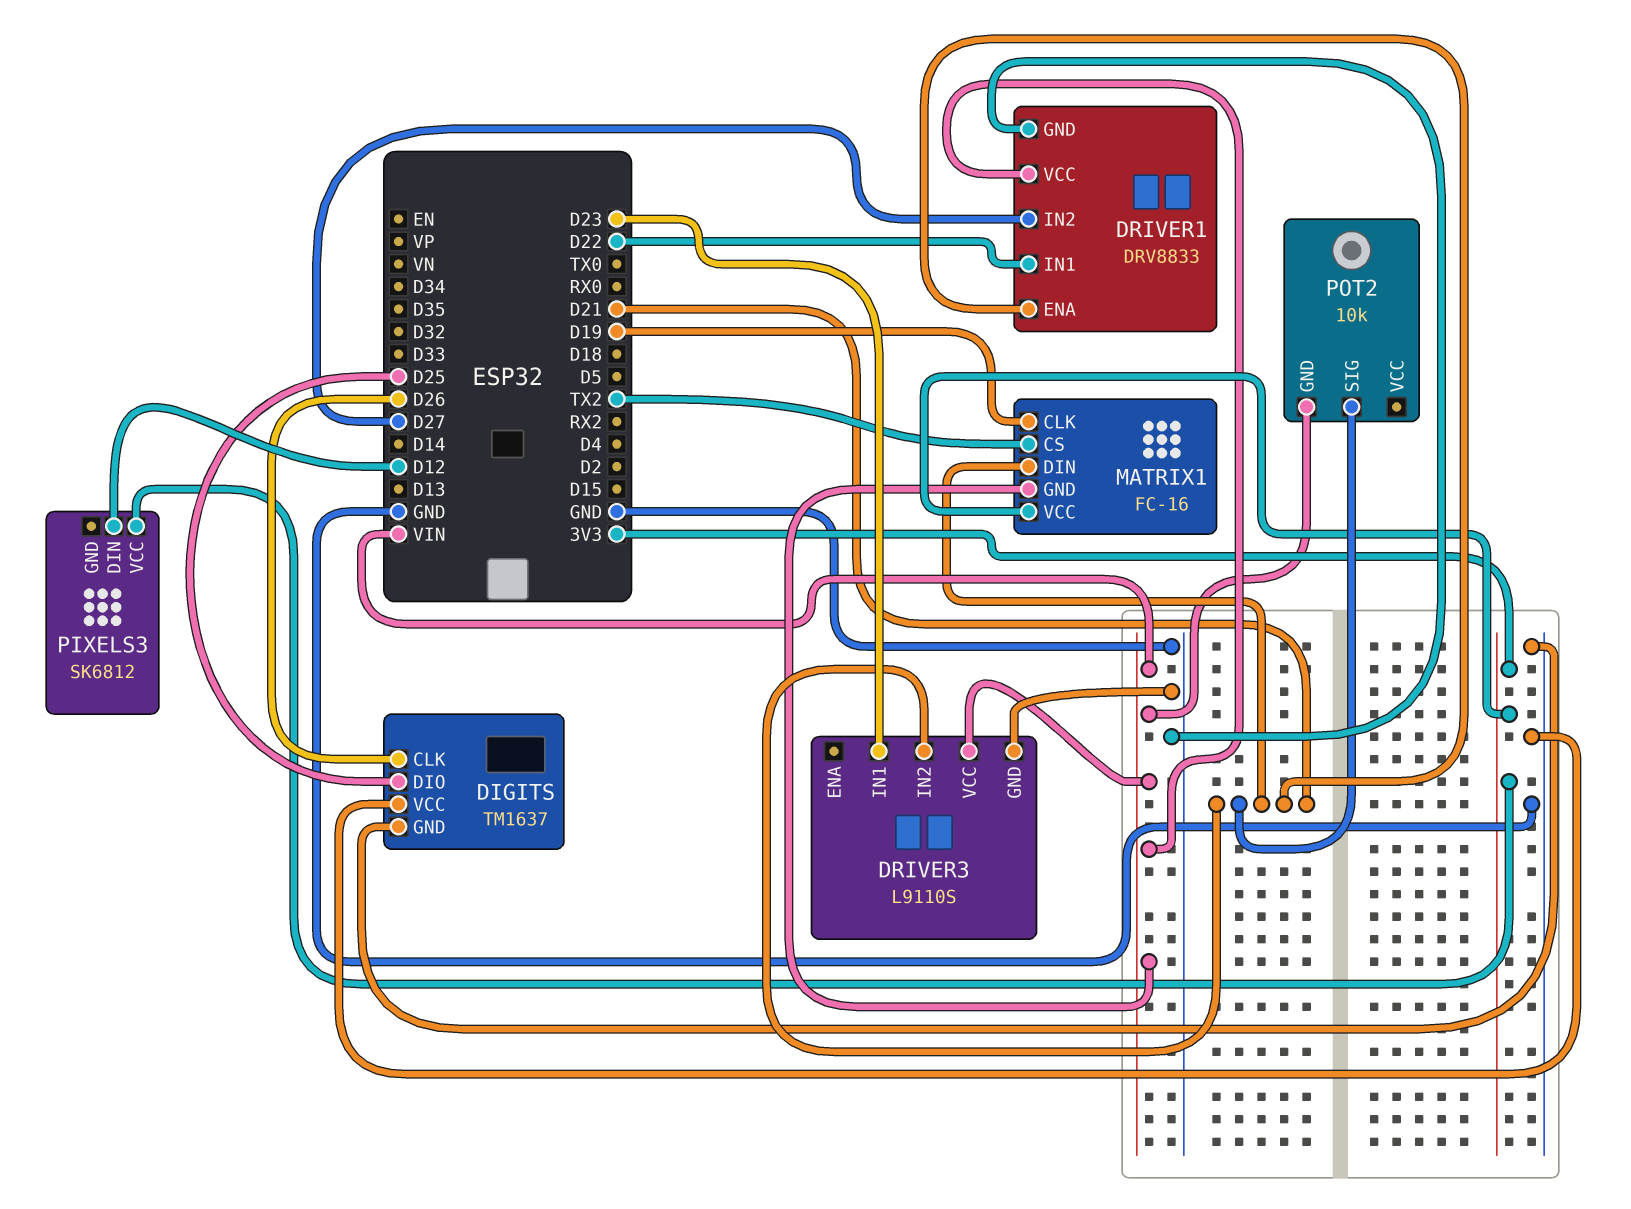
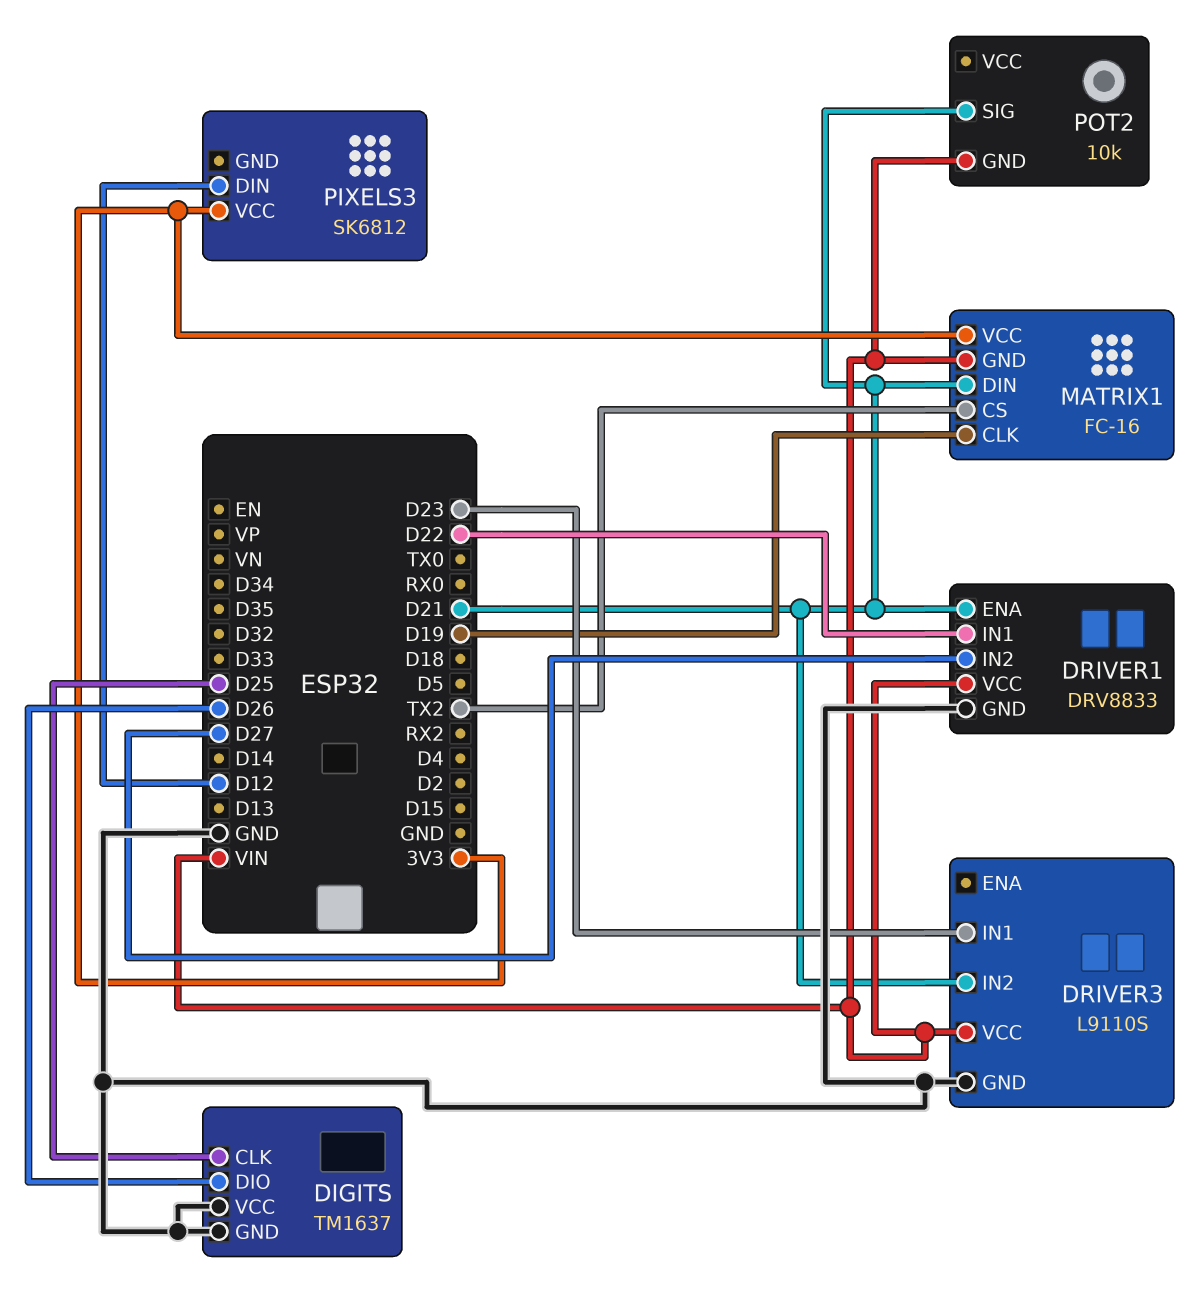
DIGITS pin CLK: D26 -> D25
DIGITS pin DIO: D25 -> D26

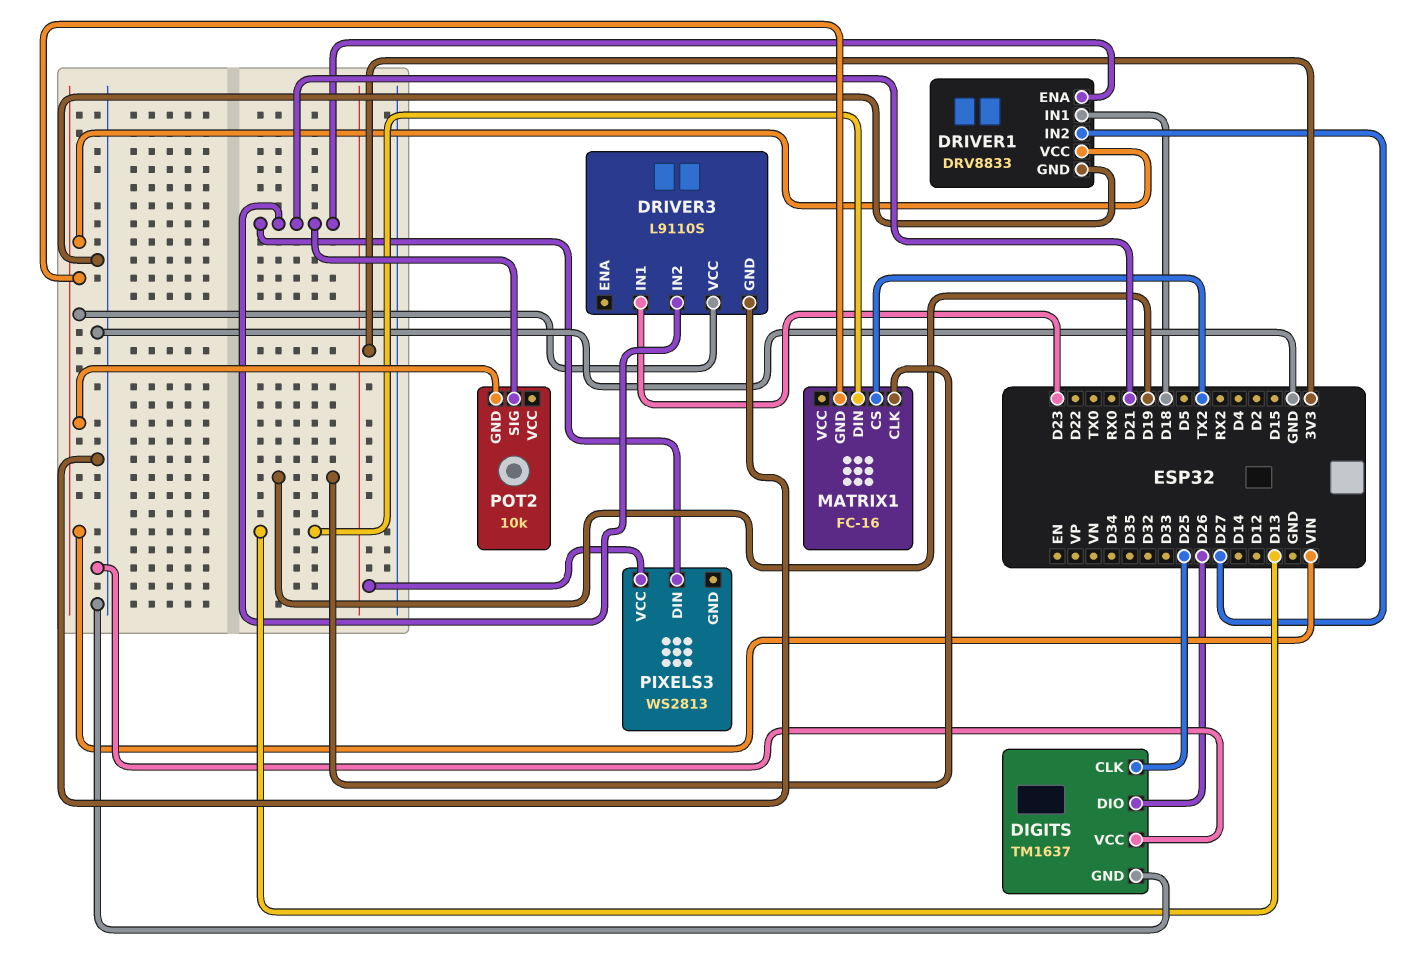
DRIVER1 pin IN1: D22 -> D18
MATRIX1 pin DIN: D21 -> D13
MATRIX1 pin VCC: 3V3 -> none
PIXELS3: SK6812 -> WS2813
PIXELS3 pin DIN: D12 -> D21

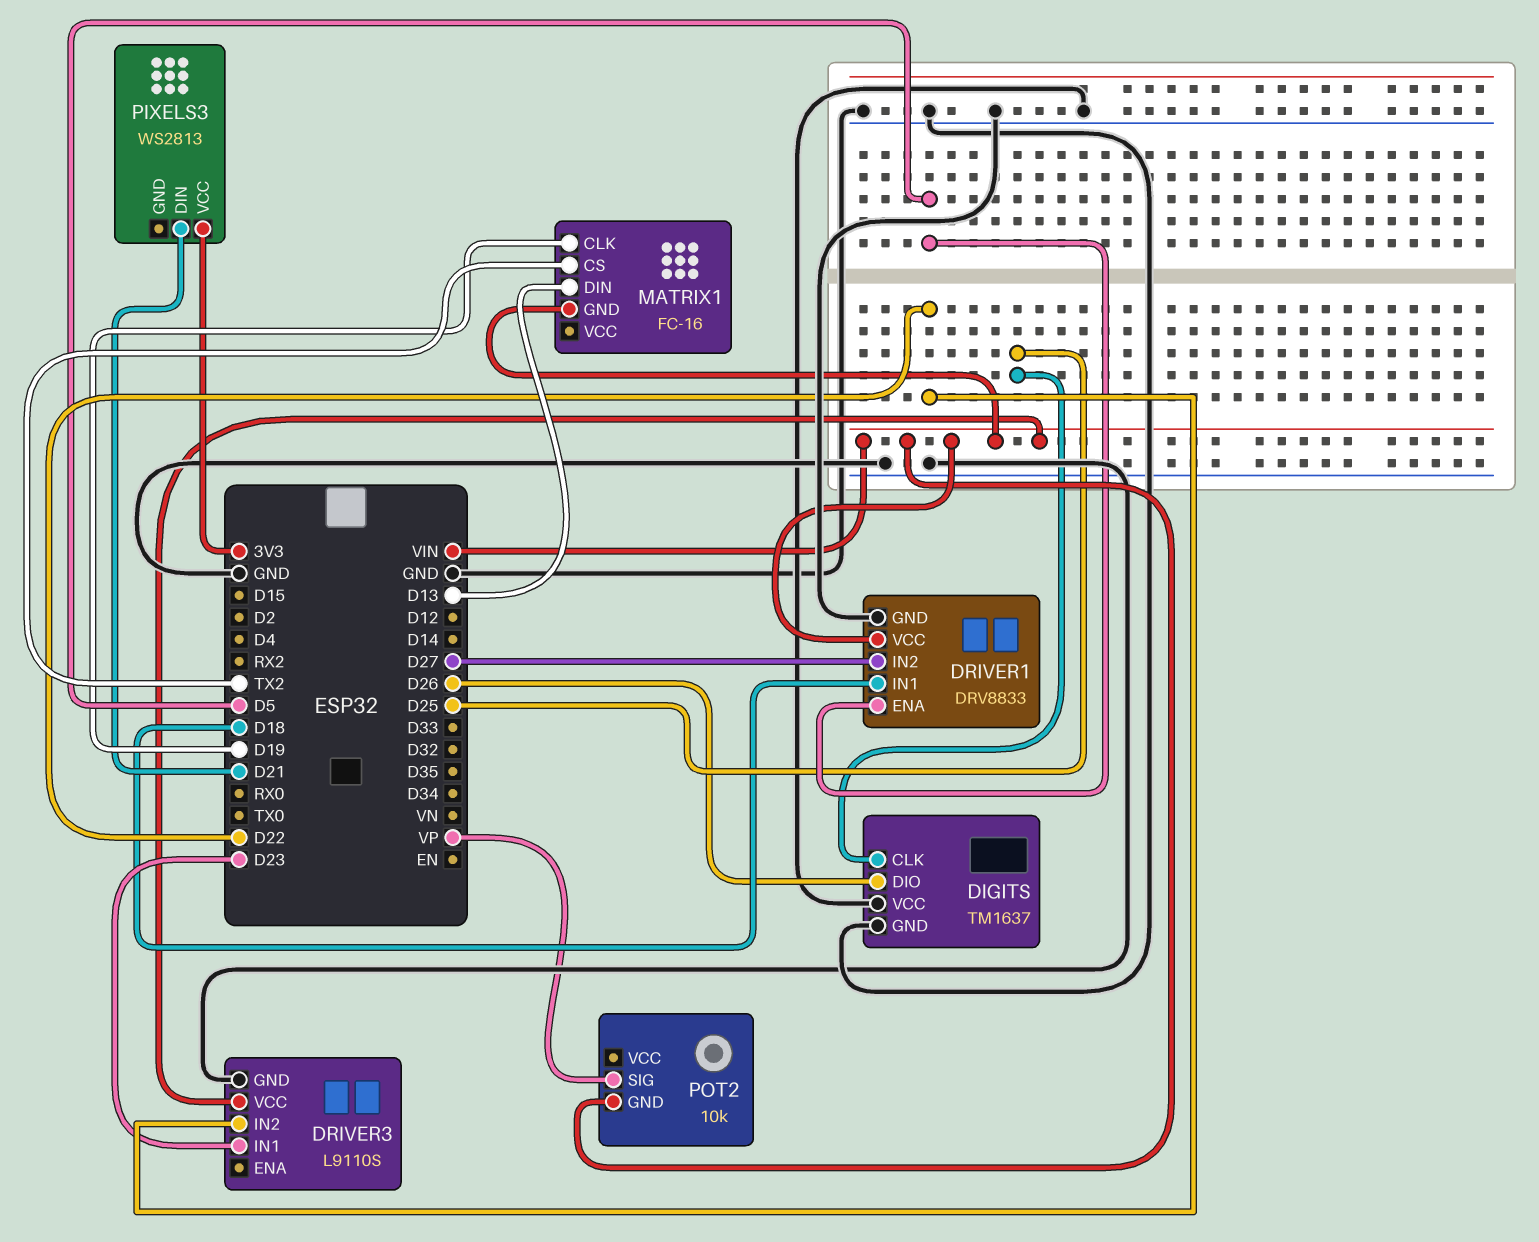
DRIVER1 pin ENA: D21 -> D5
DRIVER3 pin IN2: D21 -> D22
POT2 pin SIG: D21 -> VP

